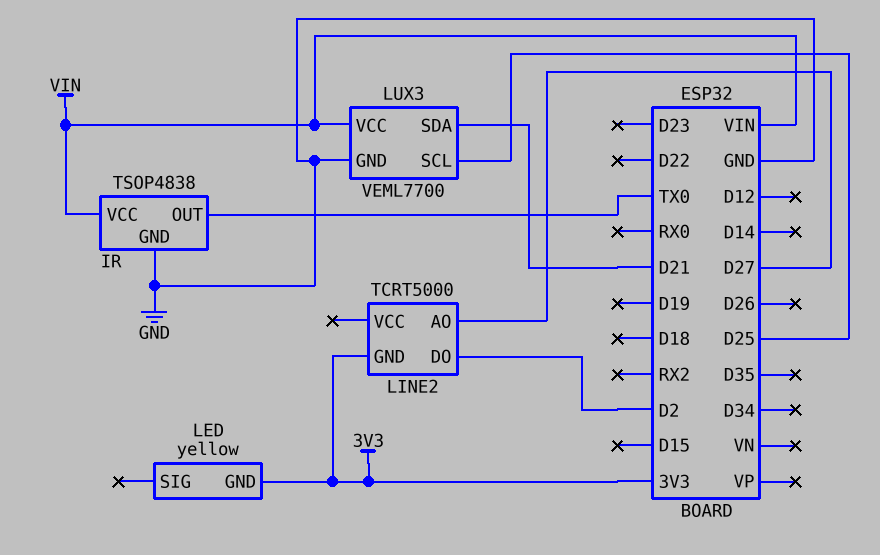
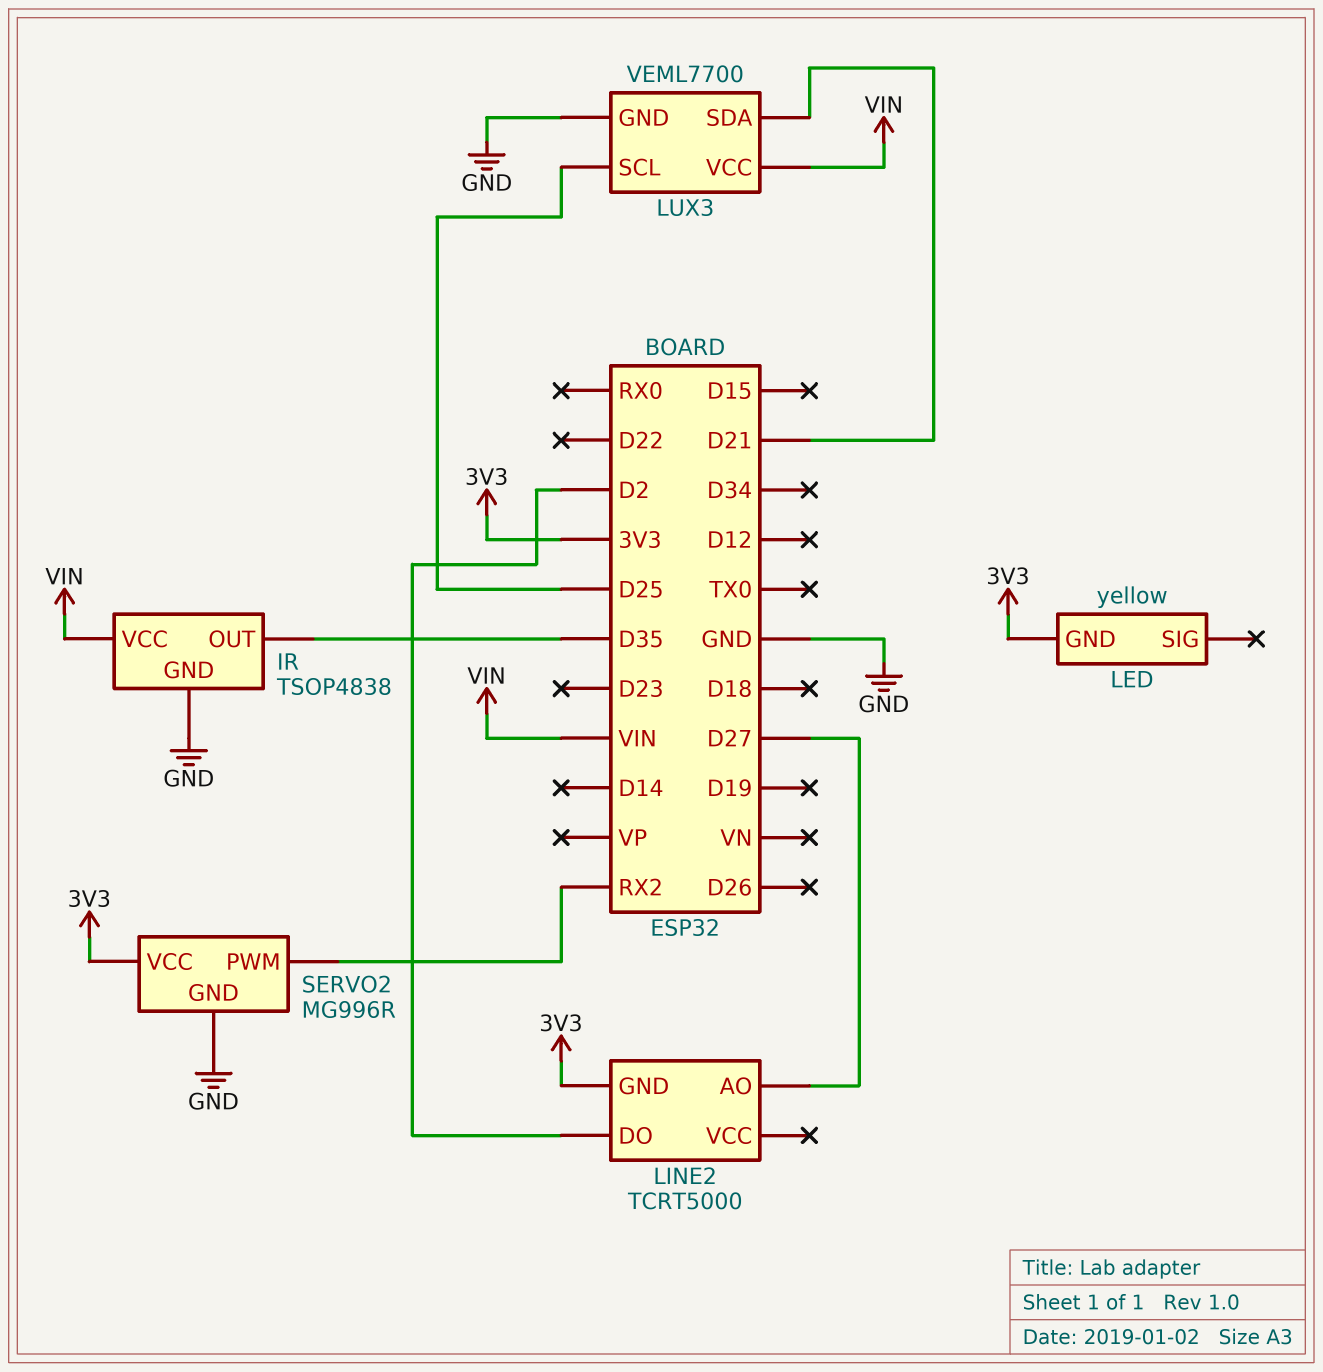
IR pin OUT: TX0 -> D35
SERVO2: none -> MG996R
SERVO2 pin GND: none -> GND
SERVO2 pin PWM: none -> RX2
SERVO2 pin VCC: none -> 3V3

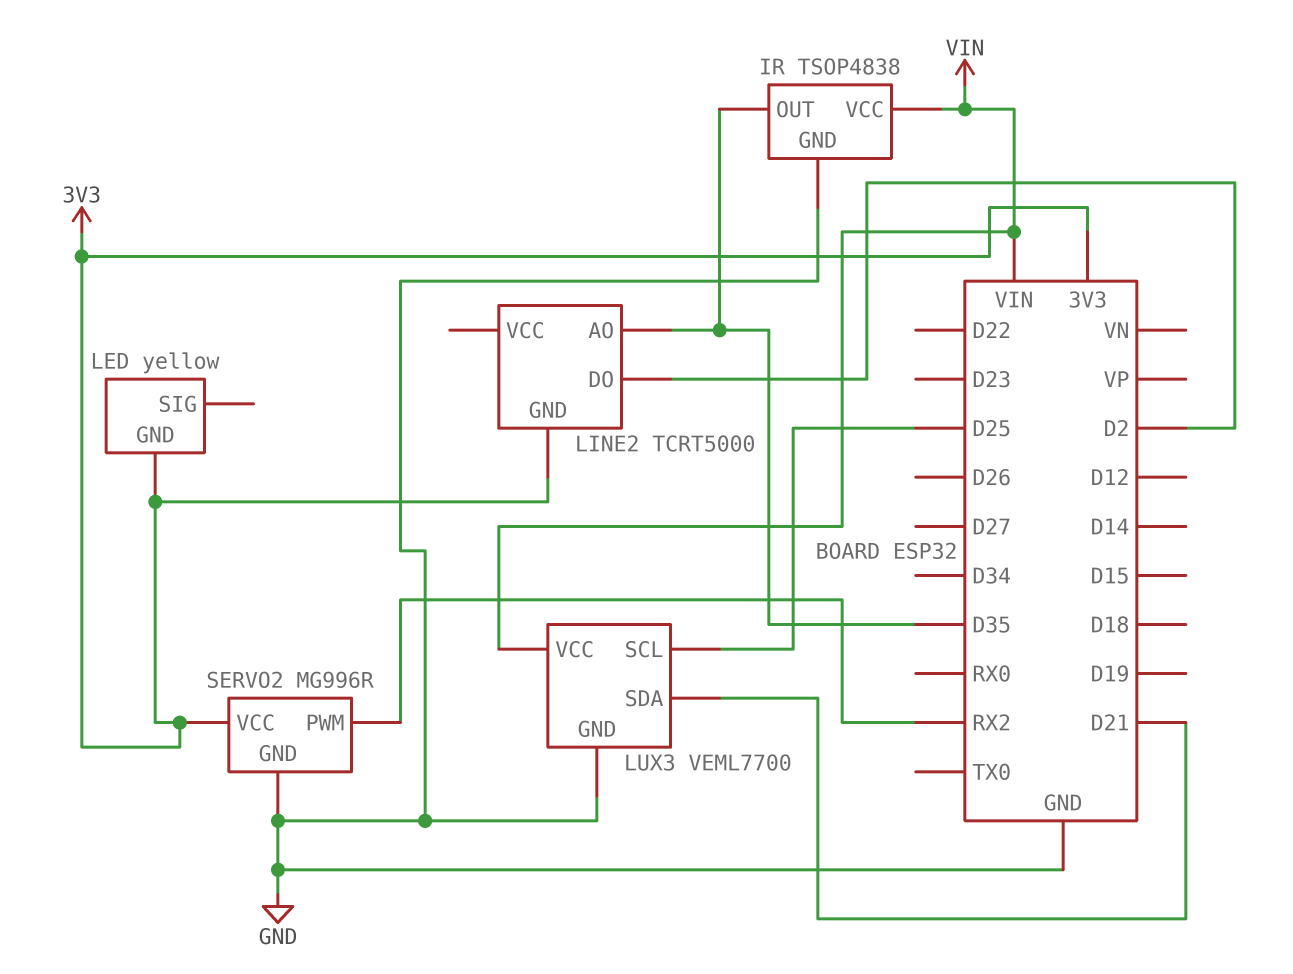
LINE2 pin AO: D27 -> D35

